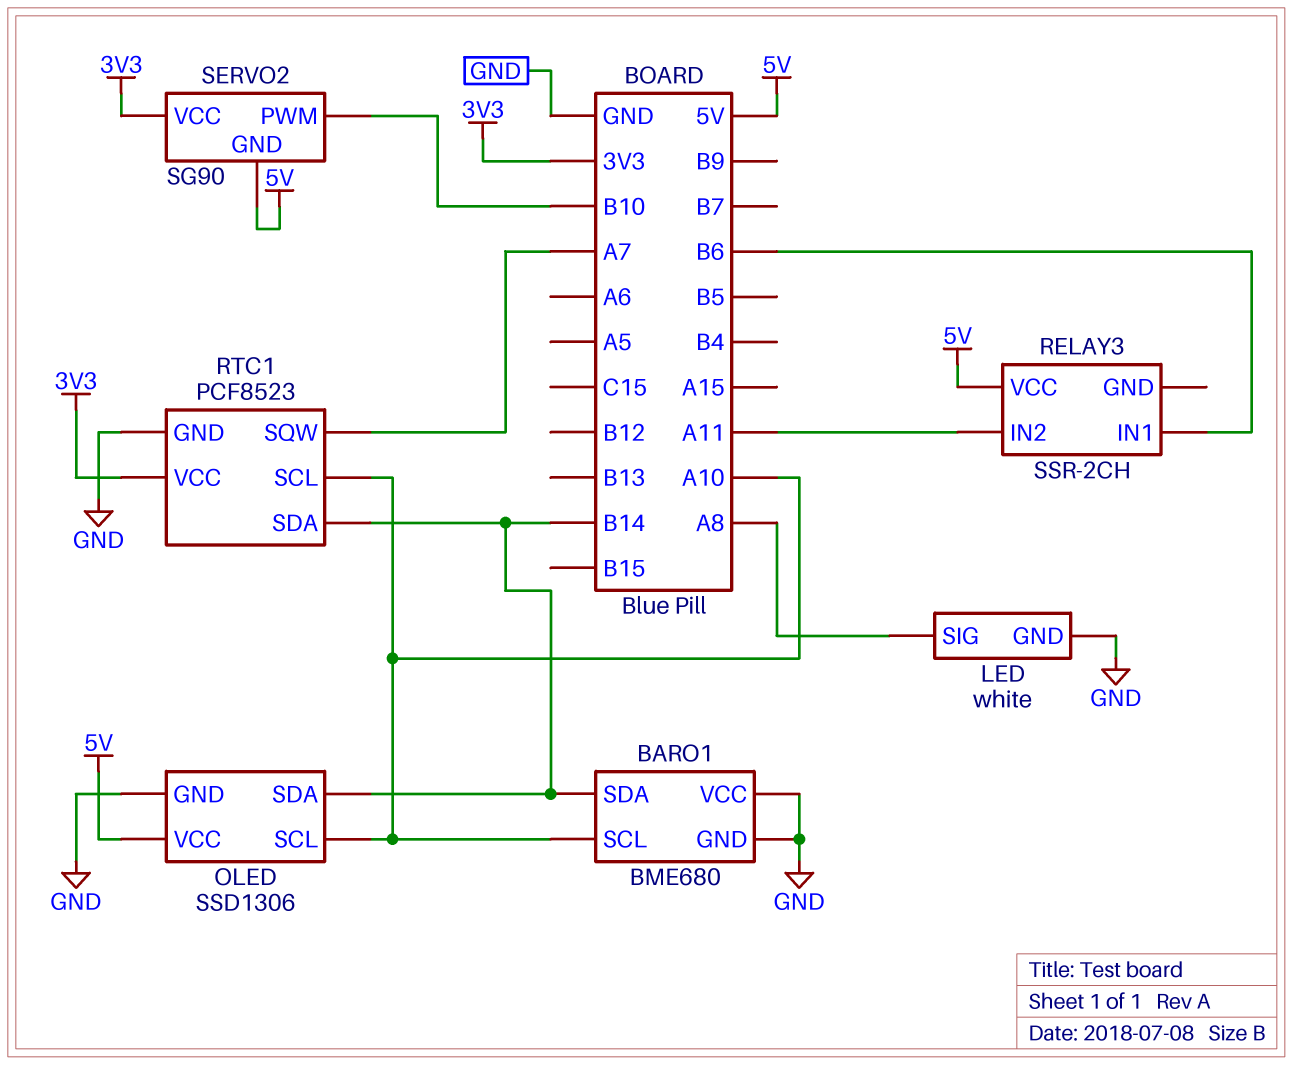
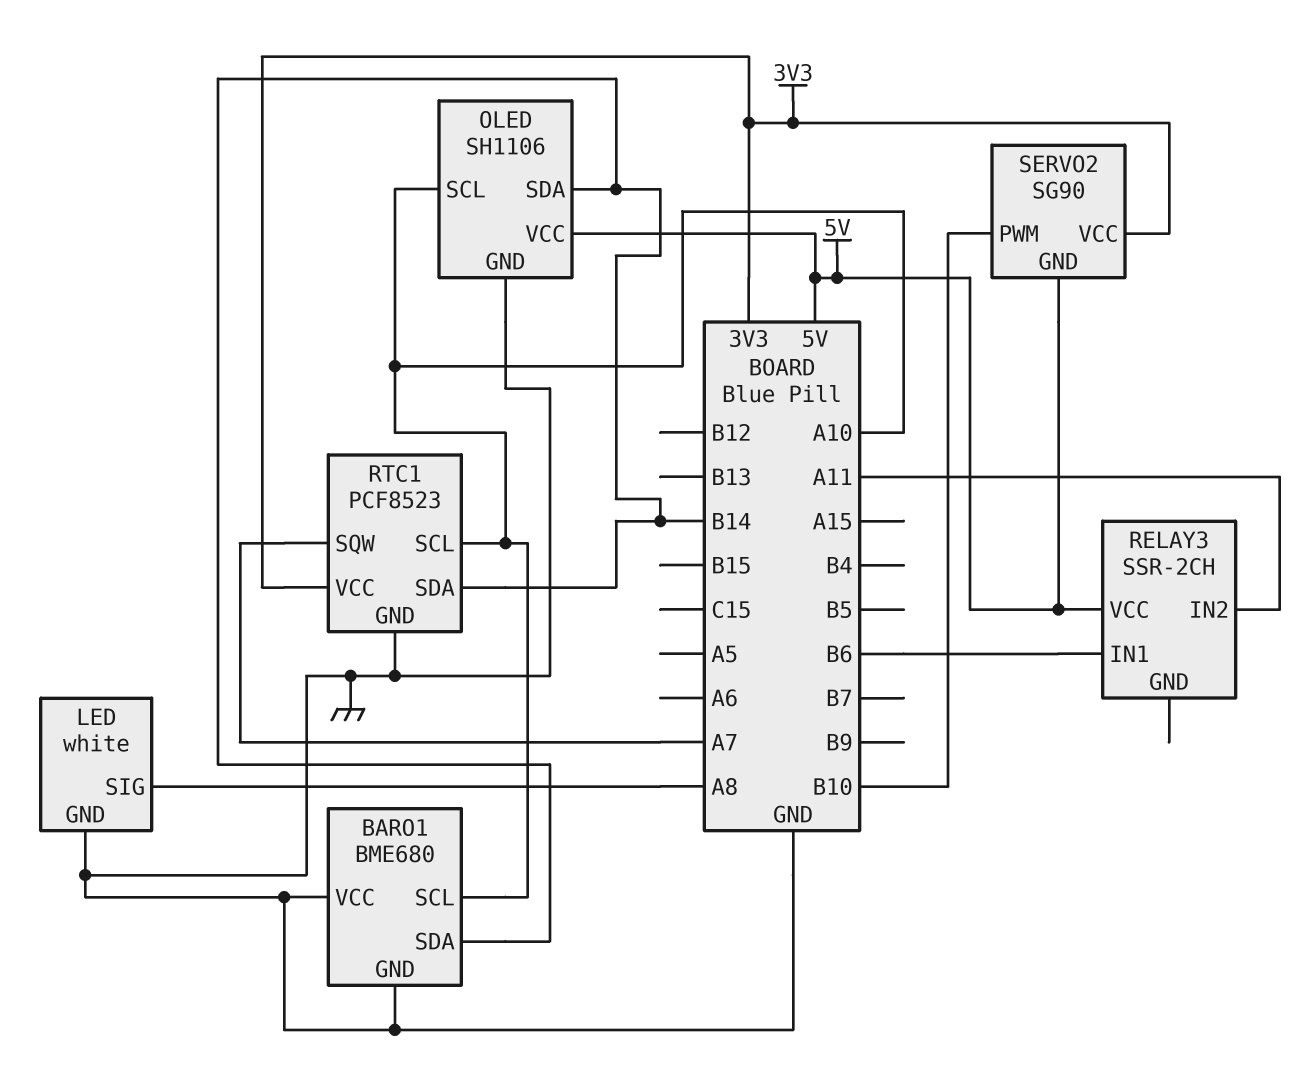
OLED: SSD1306 -> SH1106

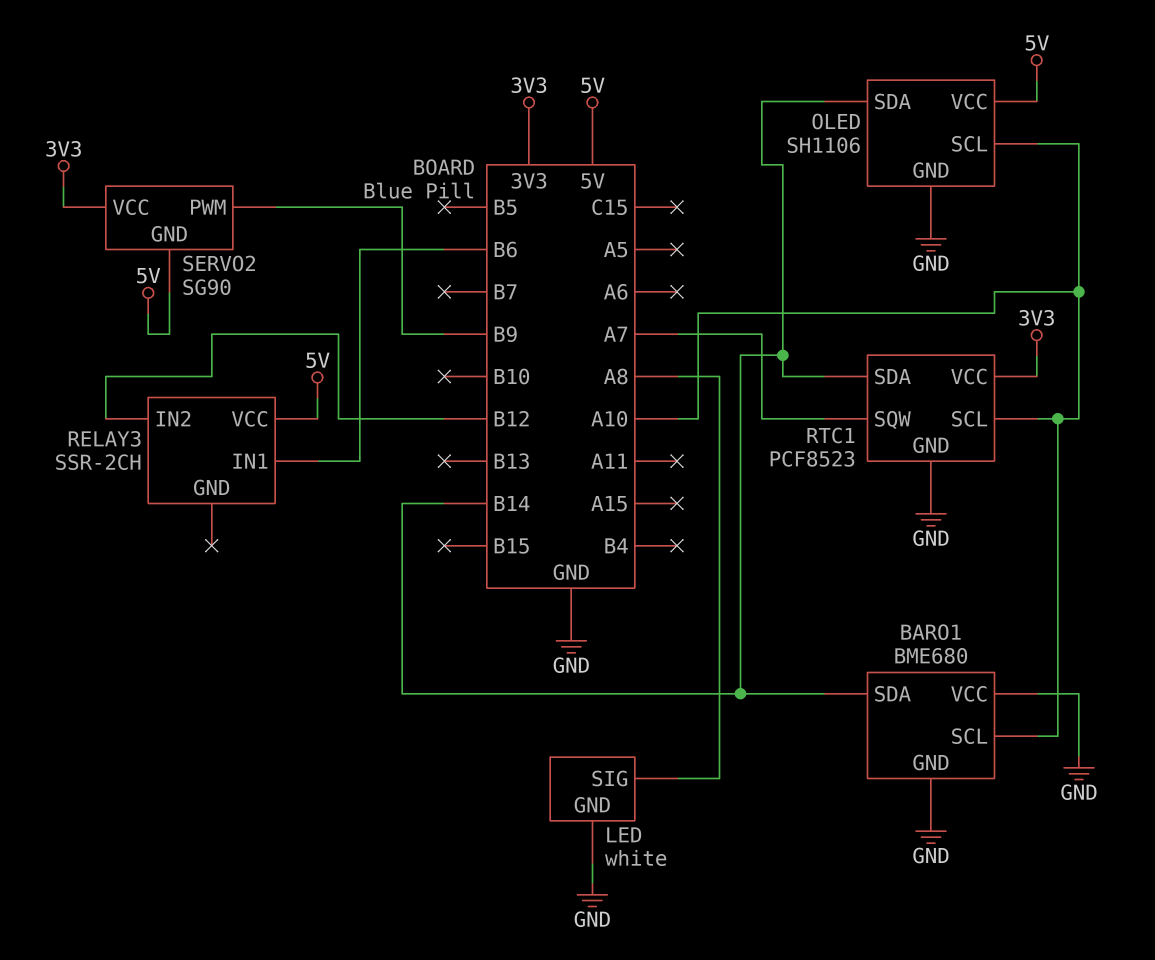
RELAY3 pin IN2: A11 -> B12
SERVO2 pin PWM: B10 -> B9

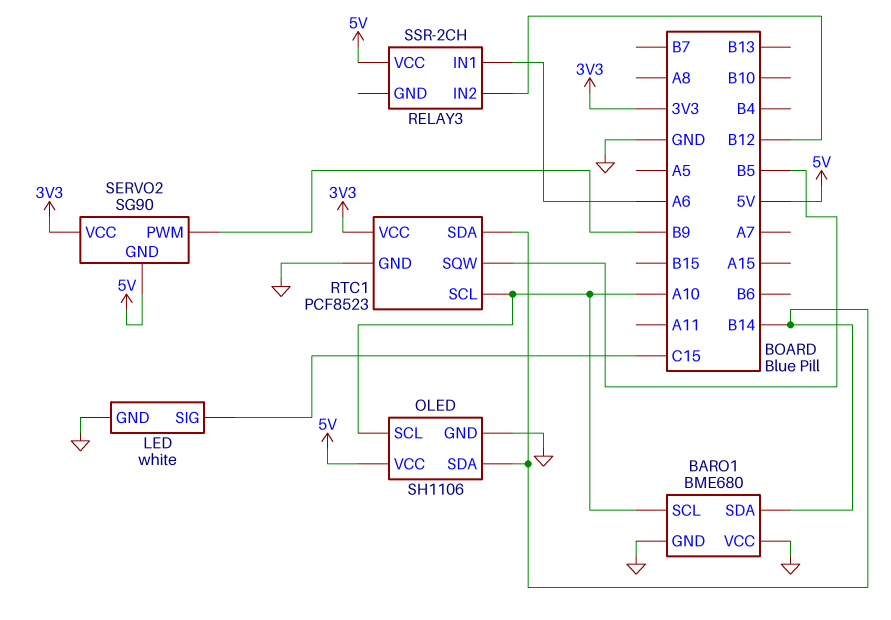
LED pin SIG: A8 -> C15
RELAY3 pin IN1: B6 -> A6
RTC1 pin SQW: A7 -> B5

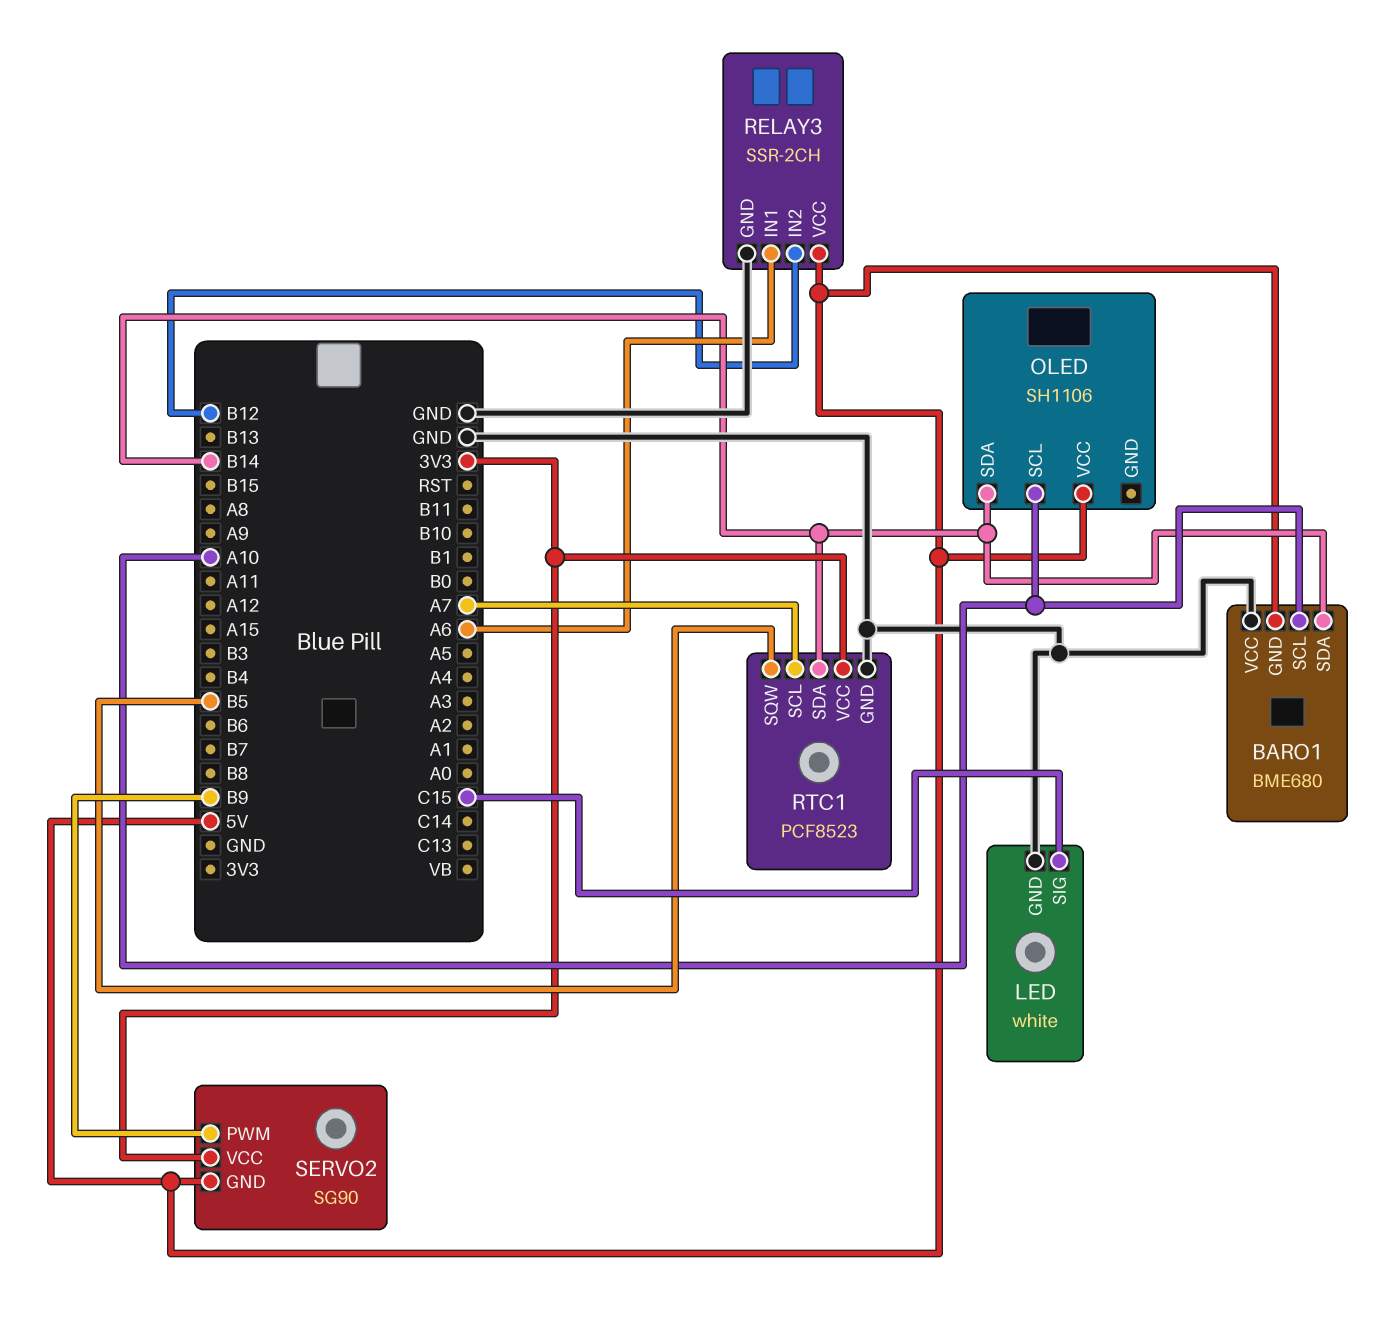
BARO1 pin GND: GND -> 5V
OLED pin GND: GND -> none
RELAY3 pin GND: none -> GND
RTC1 pin SCL: A10 -> A7

